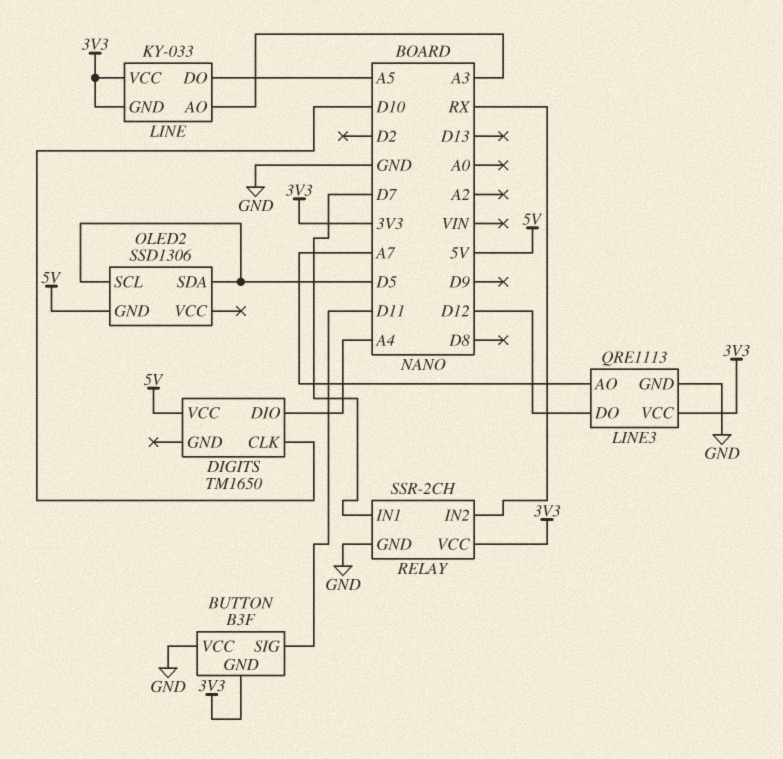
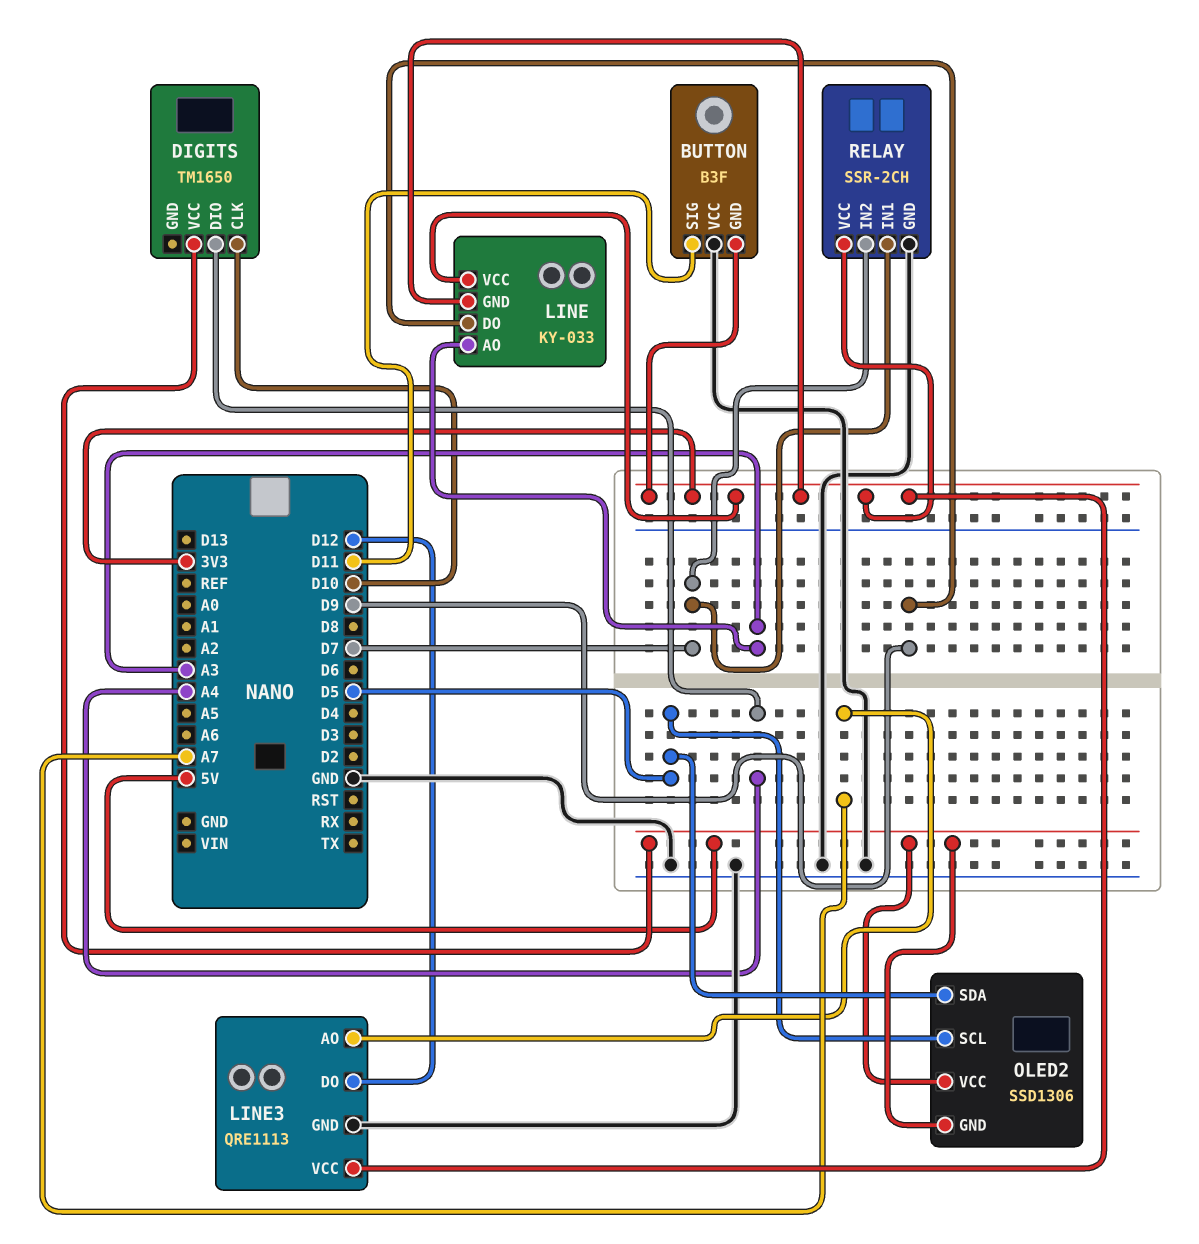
LINE pin DO: A5 -> D9
OLED2 pin VCC: none -> 5V
RELAY pin IN2: RX -> D7

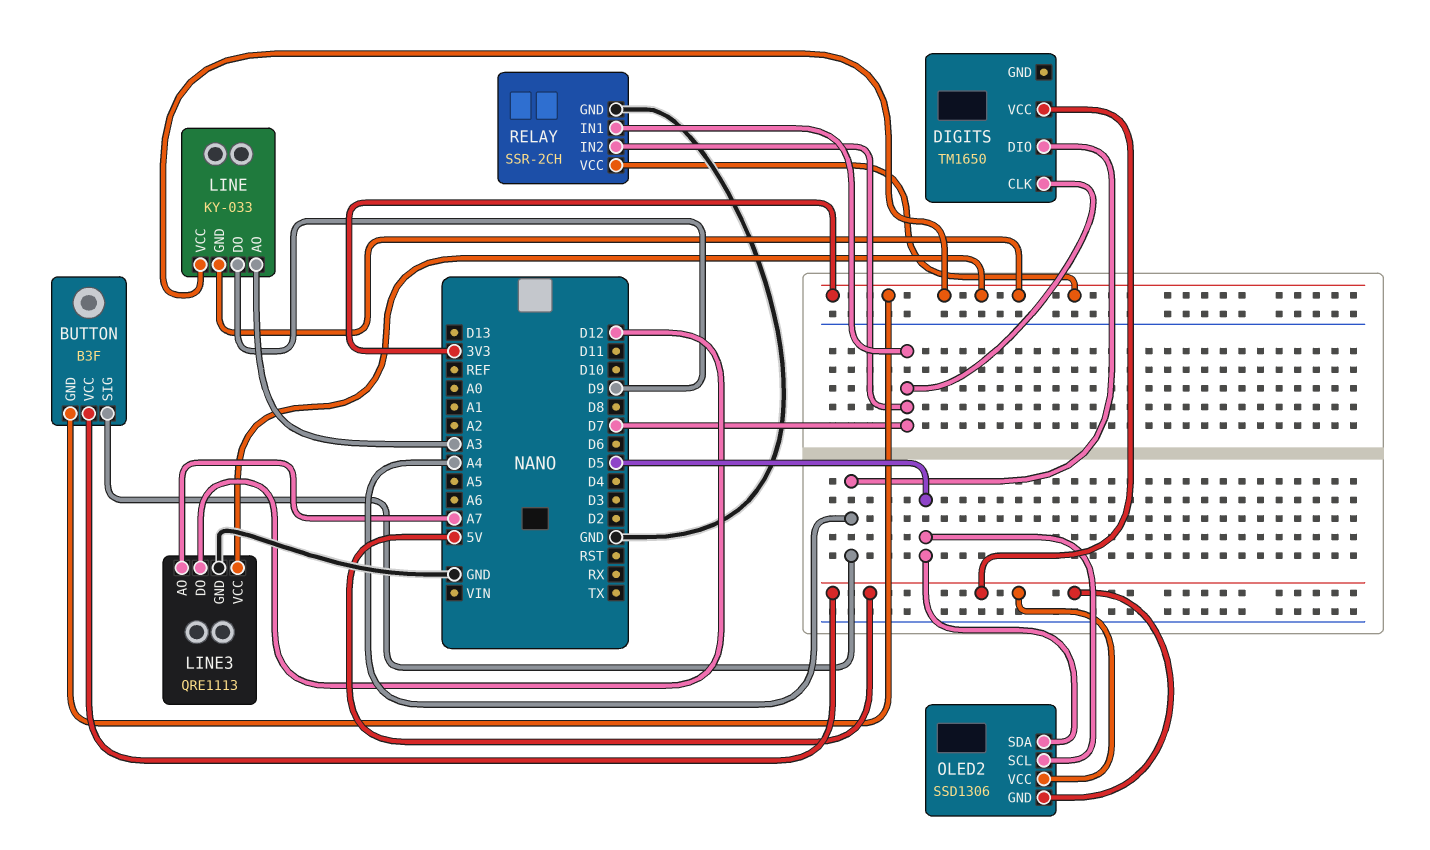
BUTTON pin SIG: D11 -> A4
BUTTON pin VCC: GND -> 5V
DIGITS pin CLK: D10 -> D7

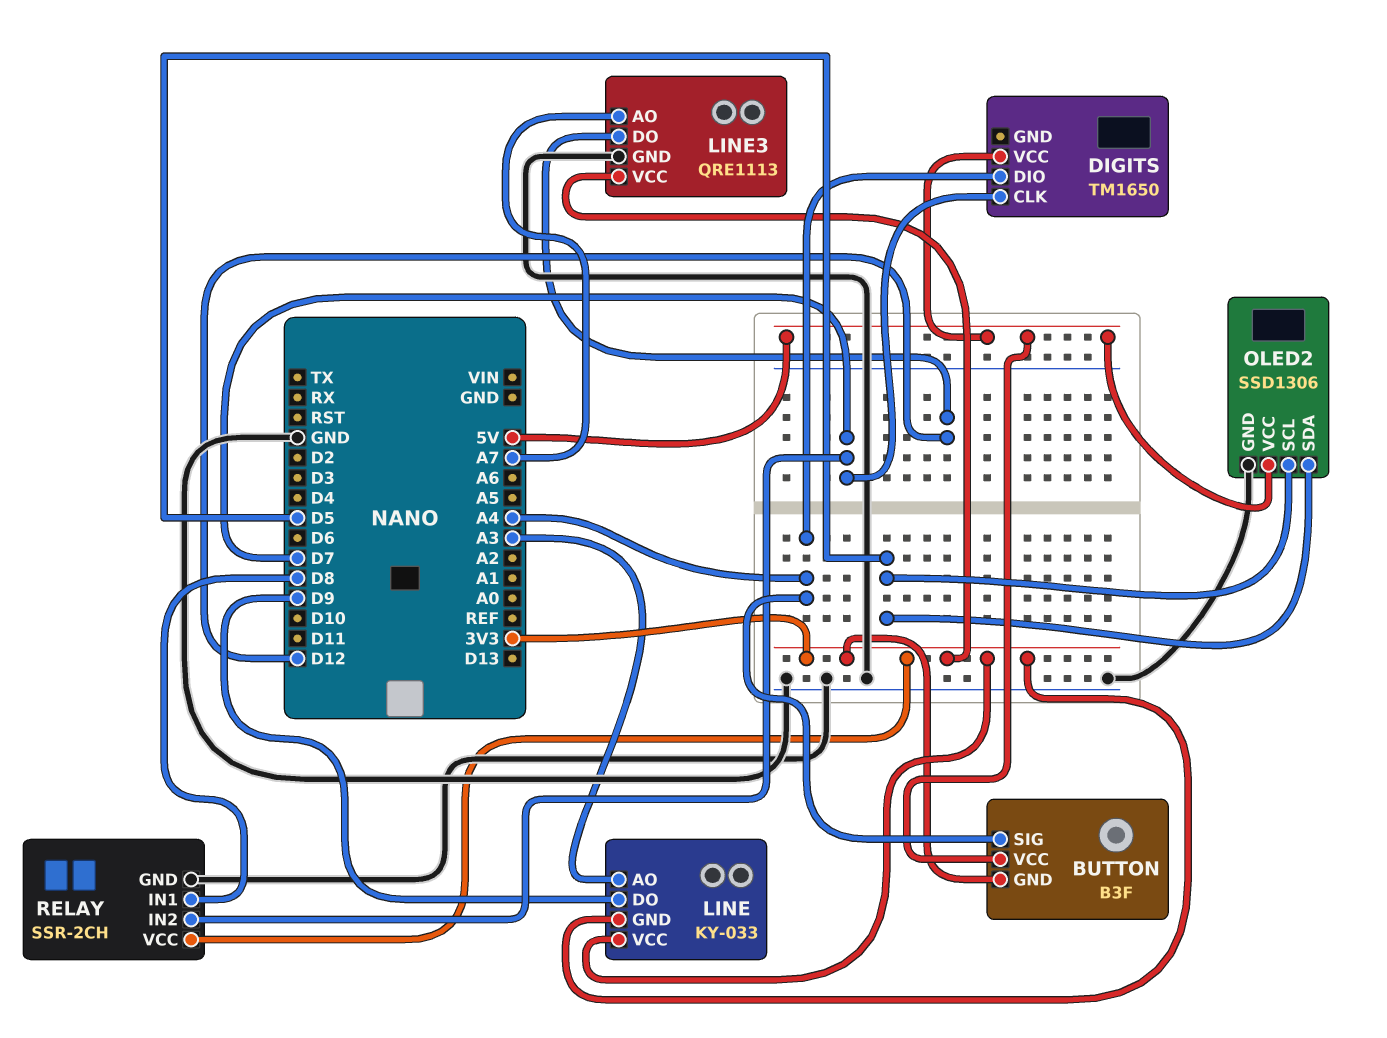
OLED2 pin GND: 5V -> GND
RELAY pin IN1: D7 -> D8

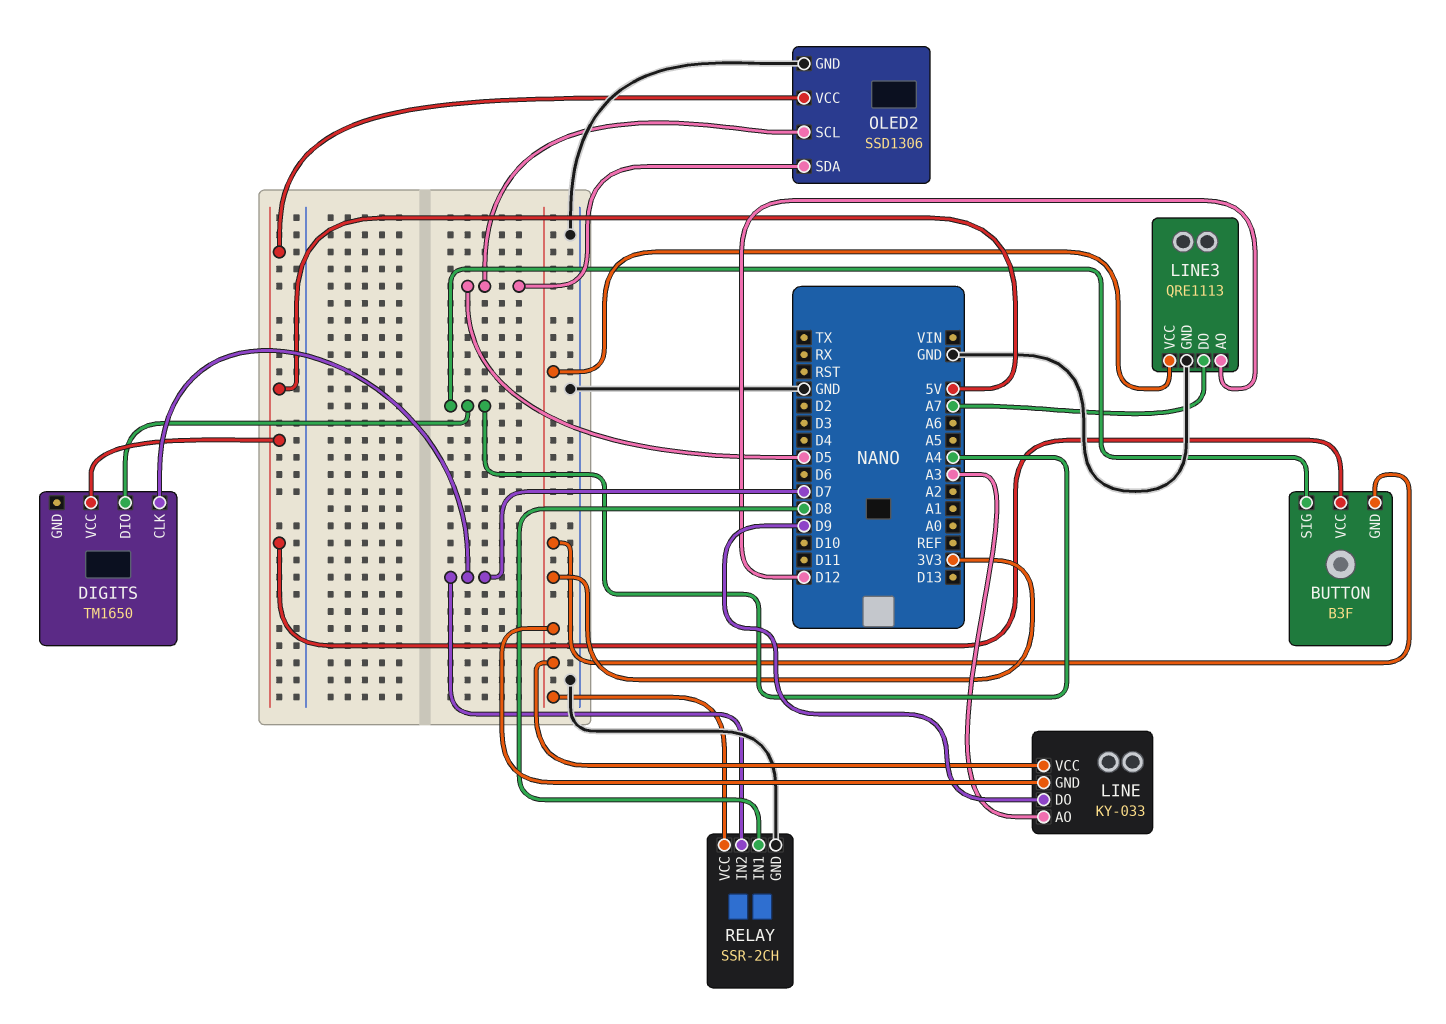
LINE3 pin AO: A7 -> D12
LINE3 pin DO: D12 -> A7

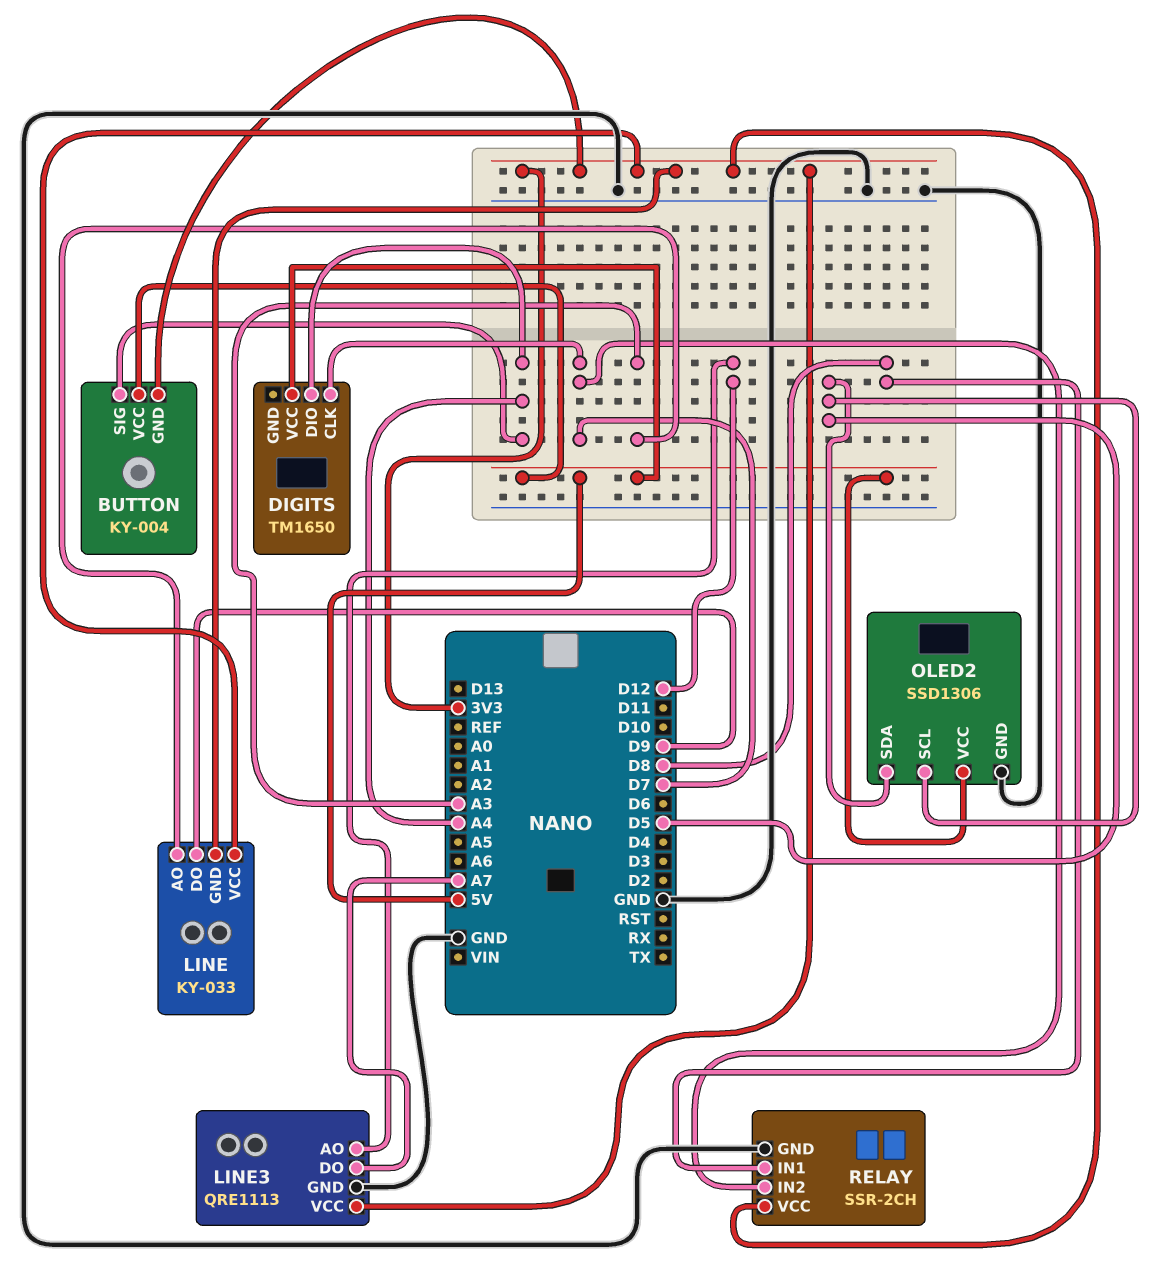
BUTTON: B3F -> KY-004

